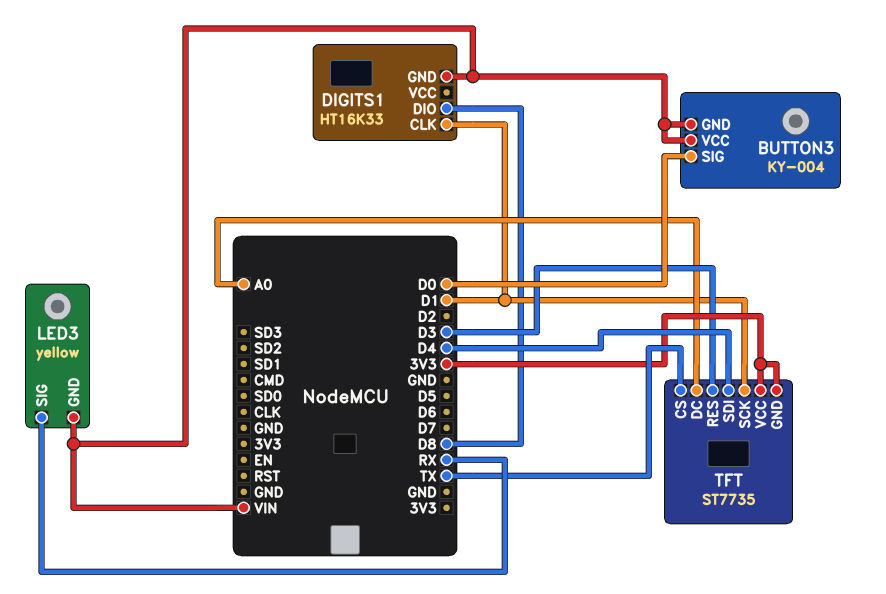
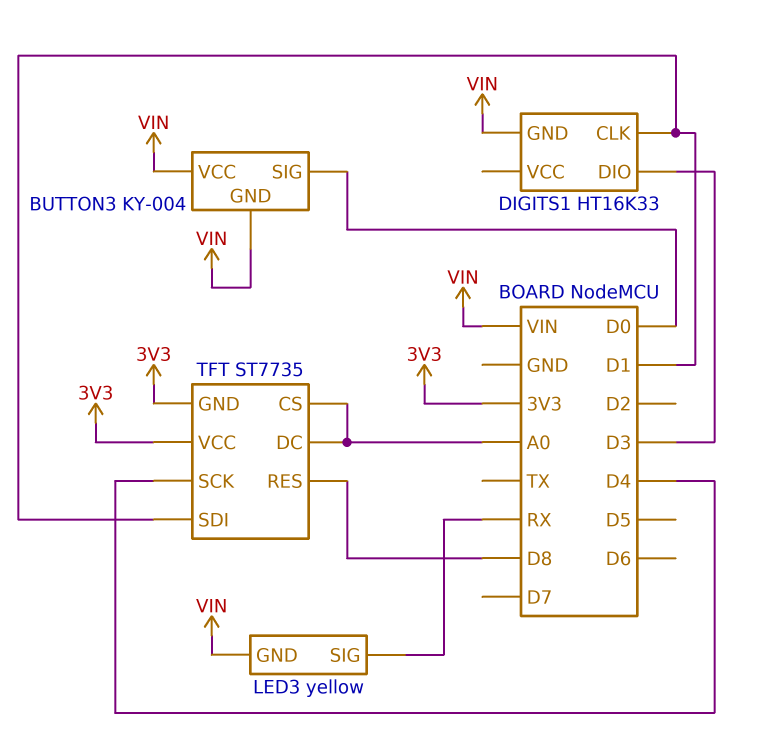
DIGITS1 pin DIO: D8 -> D3
TFT pin CS: TX -> A0
TFT pin RES: D3 -> D8
TFT pin SCK: D1 -> D4
TFT pin SDI: D4 -> D1

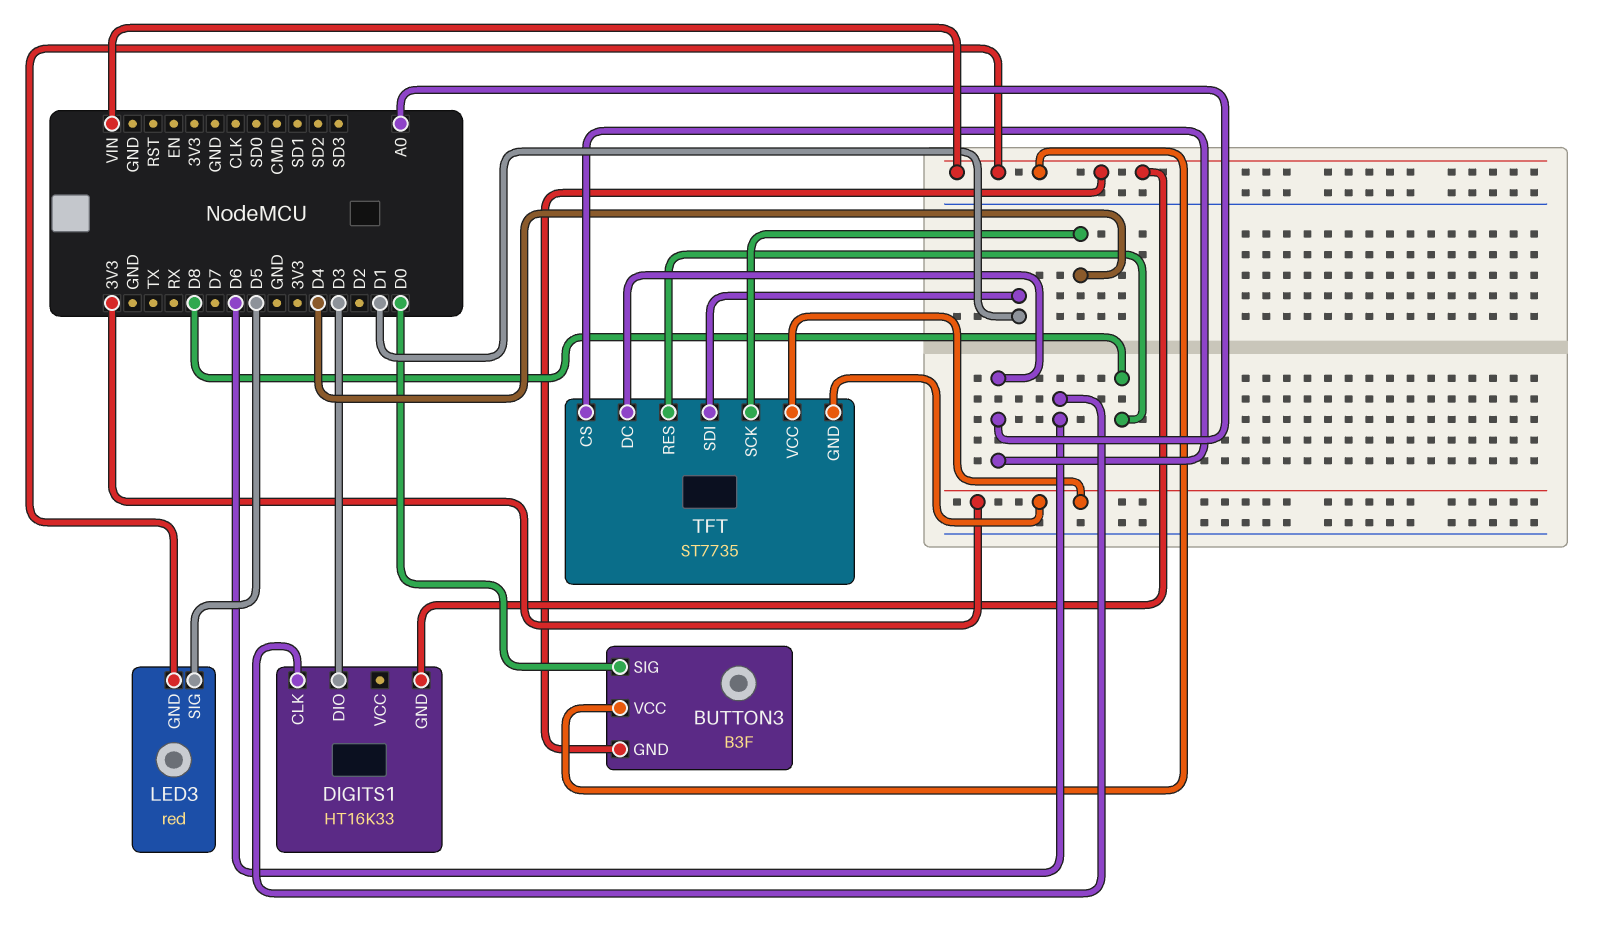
BUTTON3: KY-004 -> B3F
DIGITS1 pin CLK: D1 -> D6
LED3: yellow -> red
LED3 pin SIG: RX -> D5

